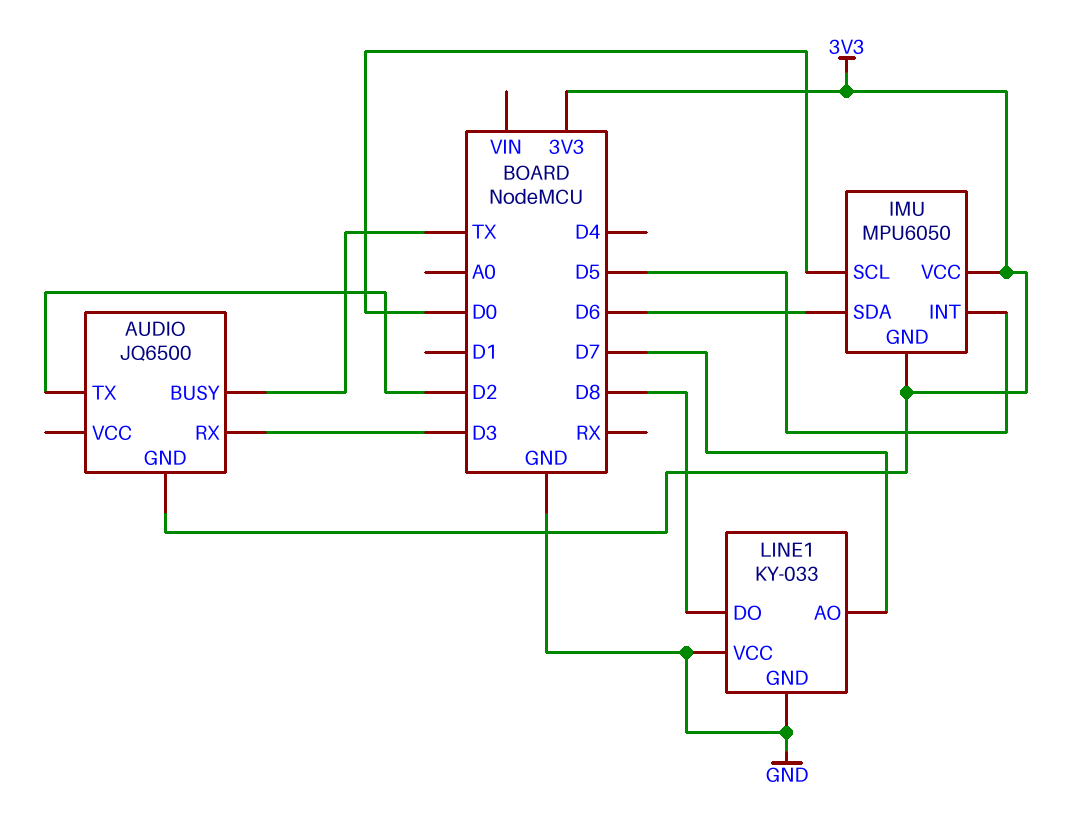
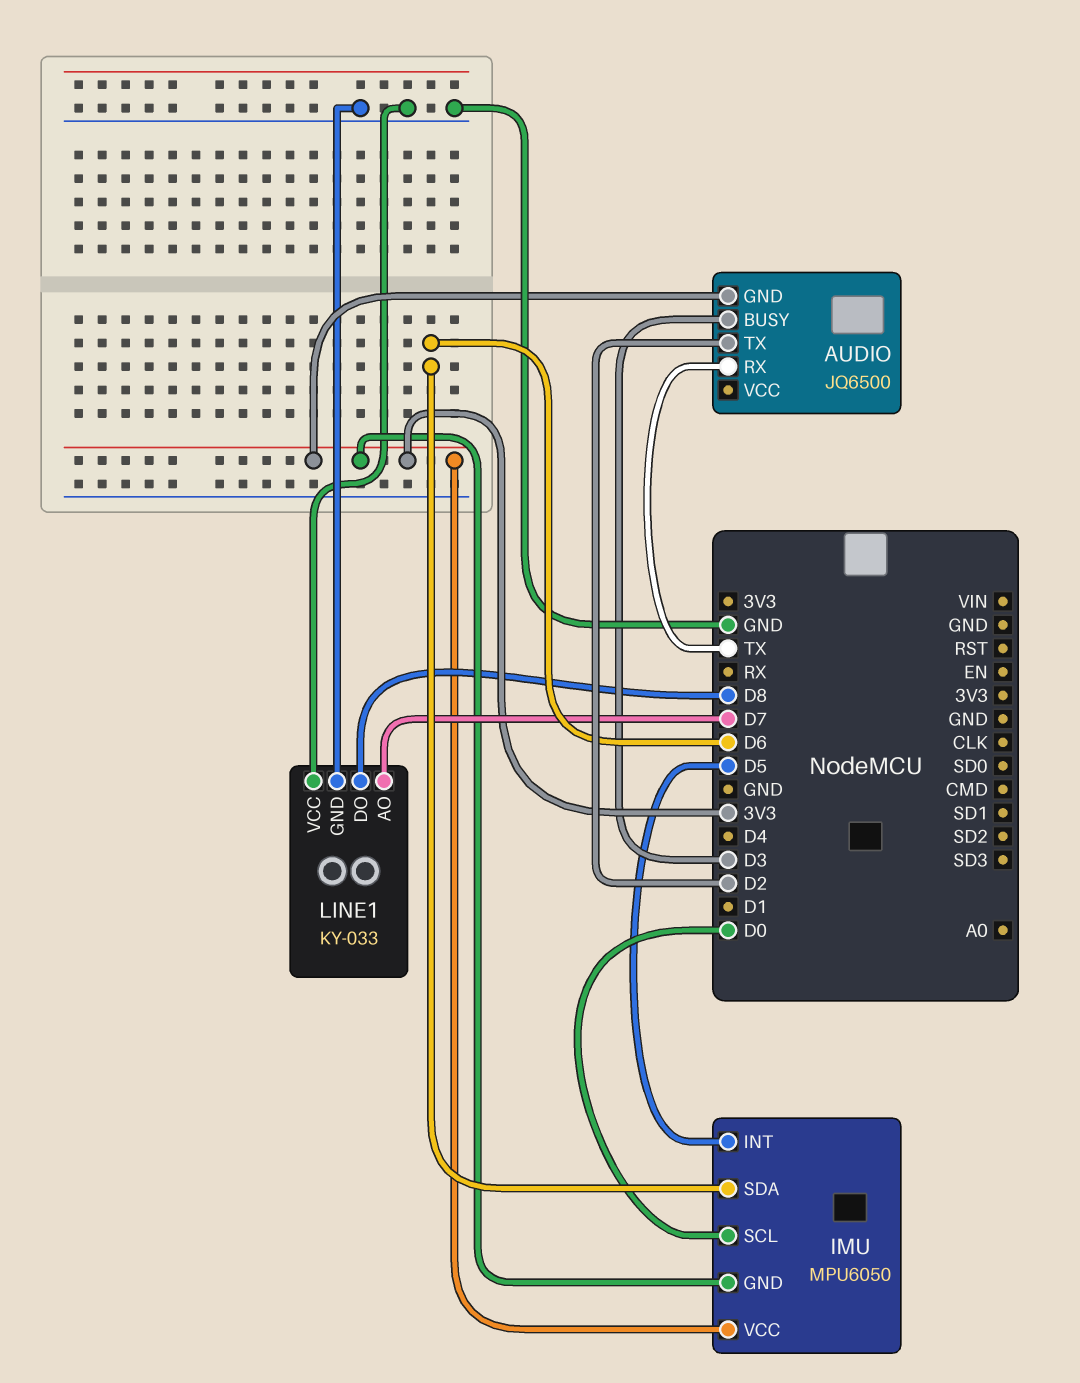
AUDIO pin BUSY: TX -> D3
AUDIO pin RX: D3 -> TX

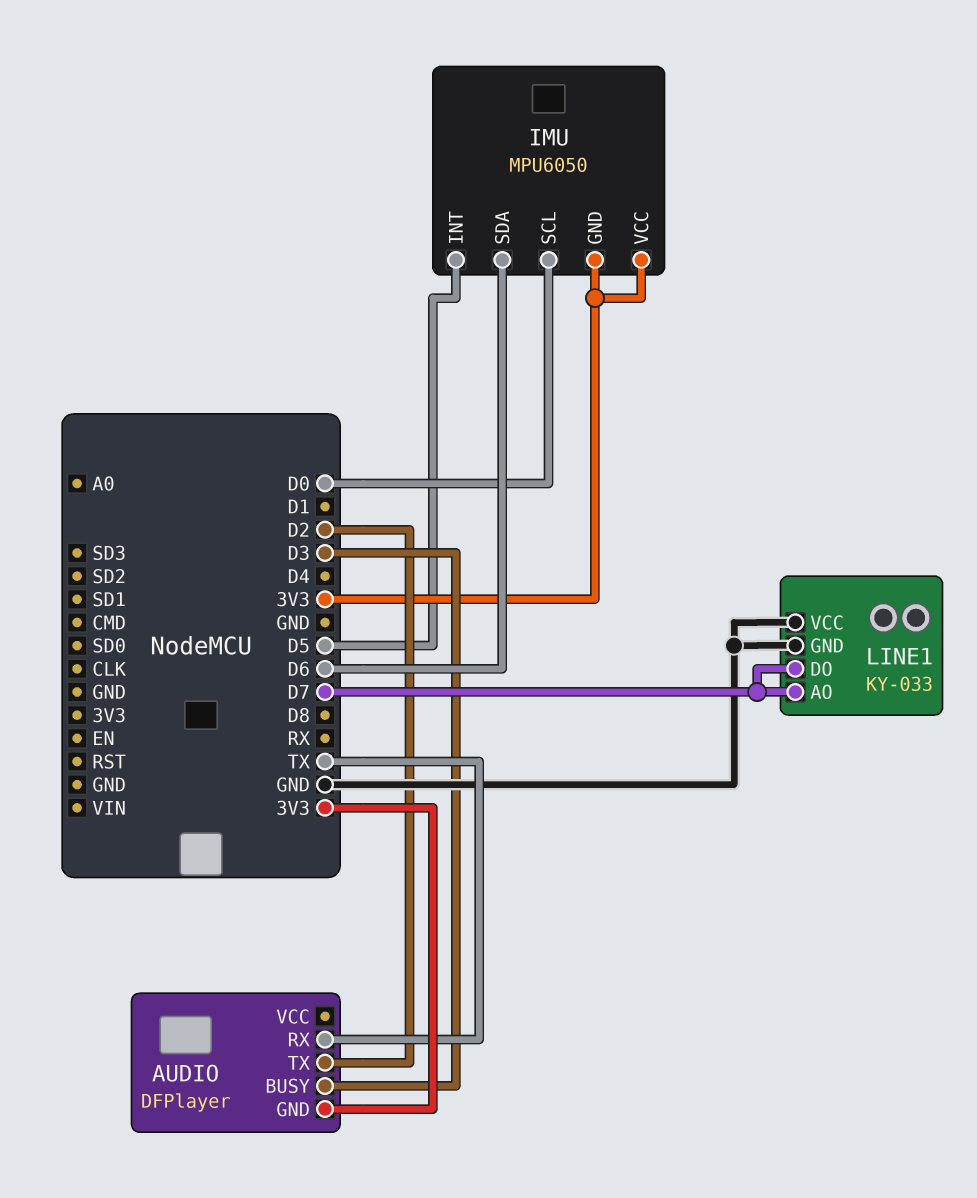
AUDIO: JQ6500 -> DFPlayer
LINE1 pin DO: D8 -> D7

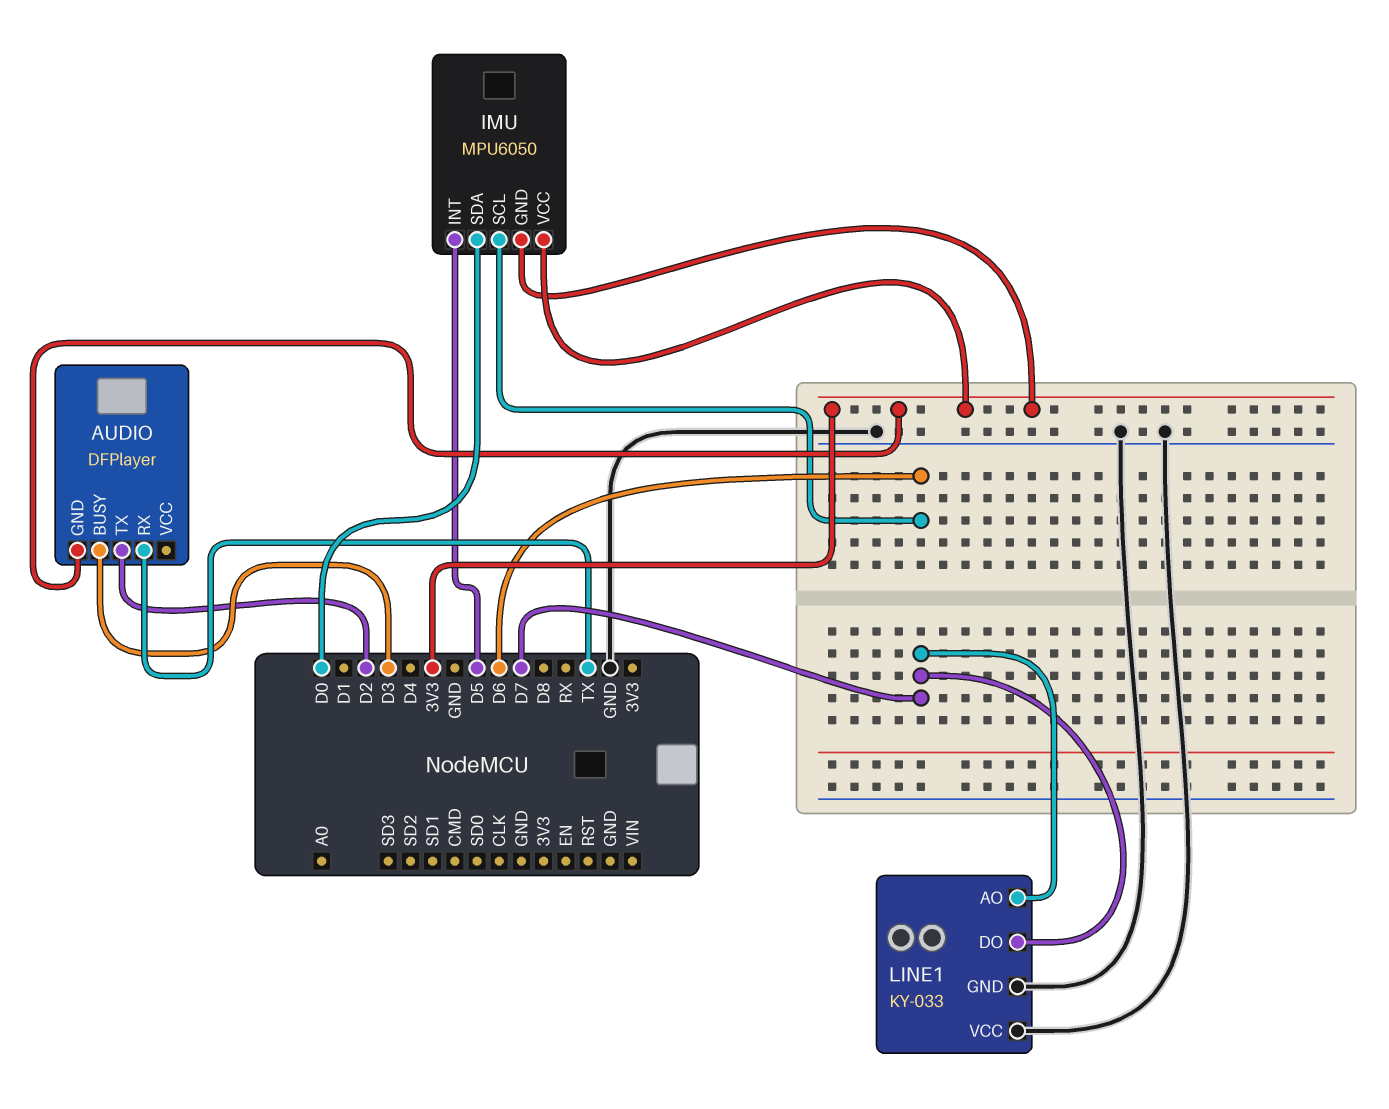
IMU pin SCL: D0 -> D6
IMU pin SDA: D6 -> D0

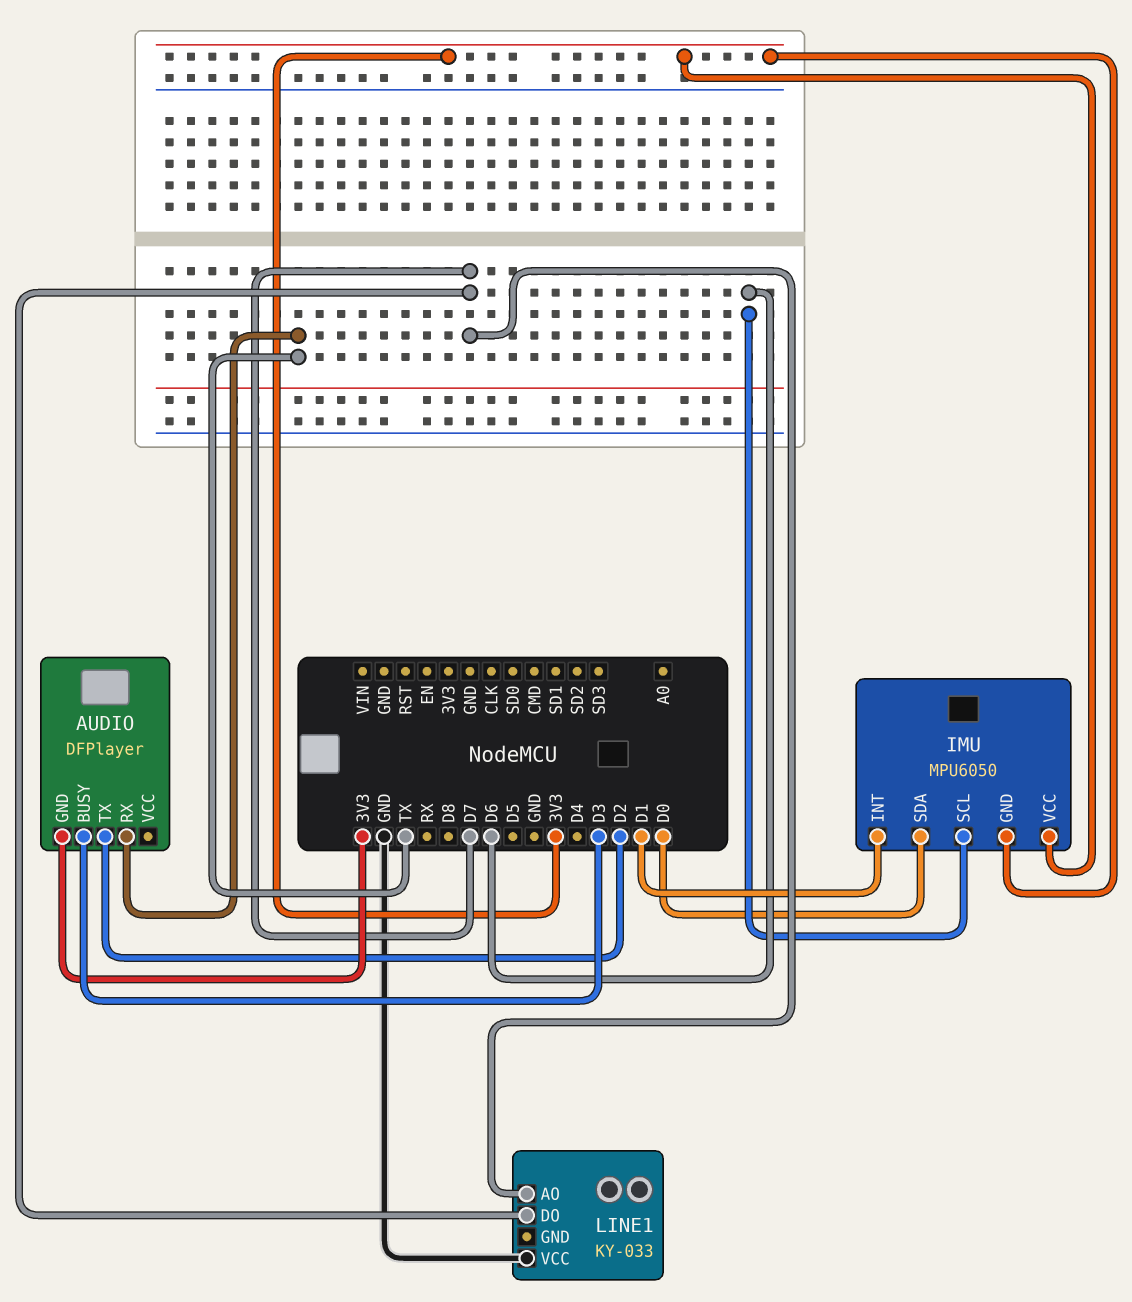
IMU pin INT: D5 -> D1
LINE1 pin GND: GND -> none

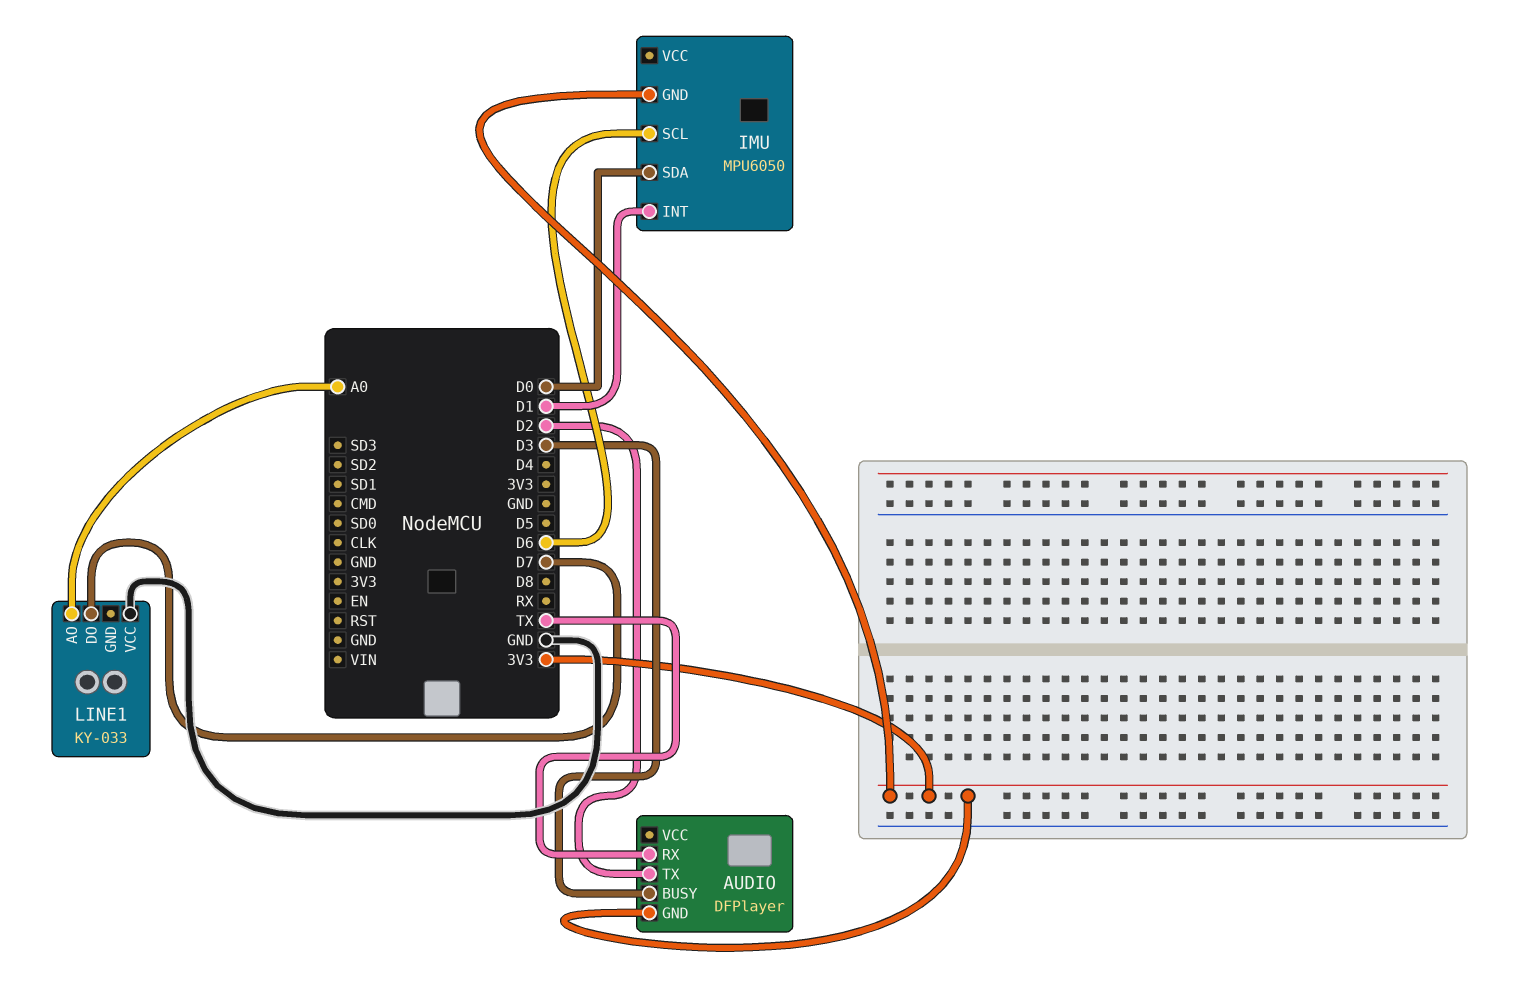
IMU pin VCC: 3V3 -> none
LINE1 pin AO: D7 -> A0

